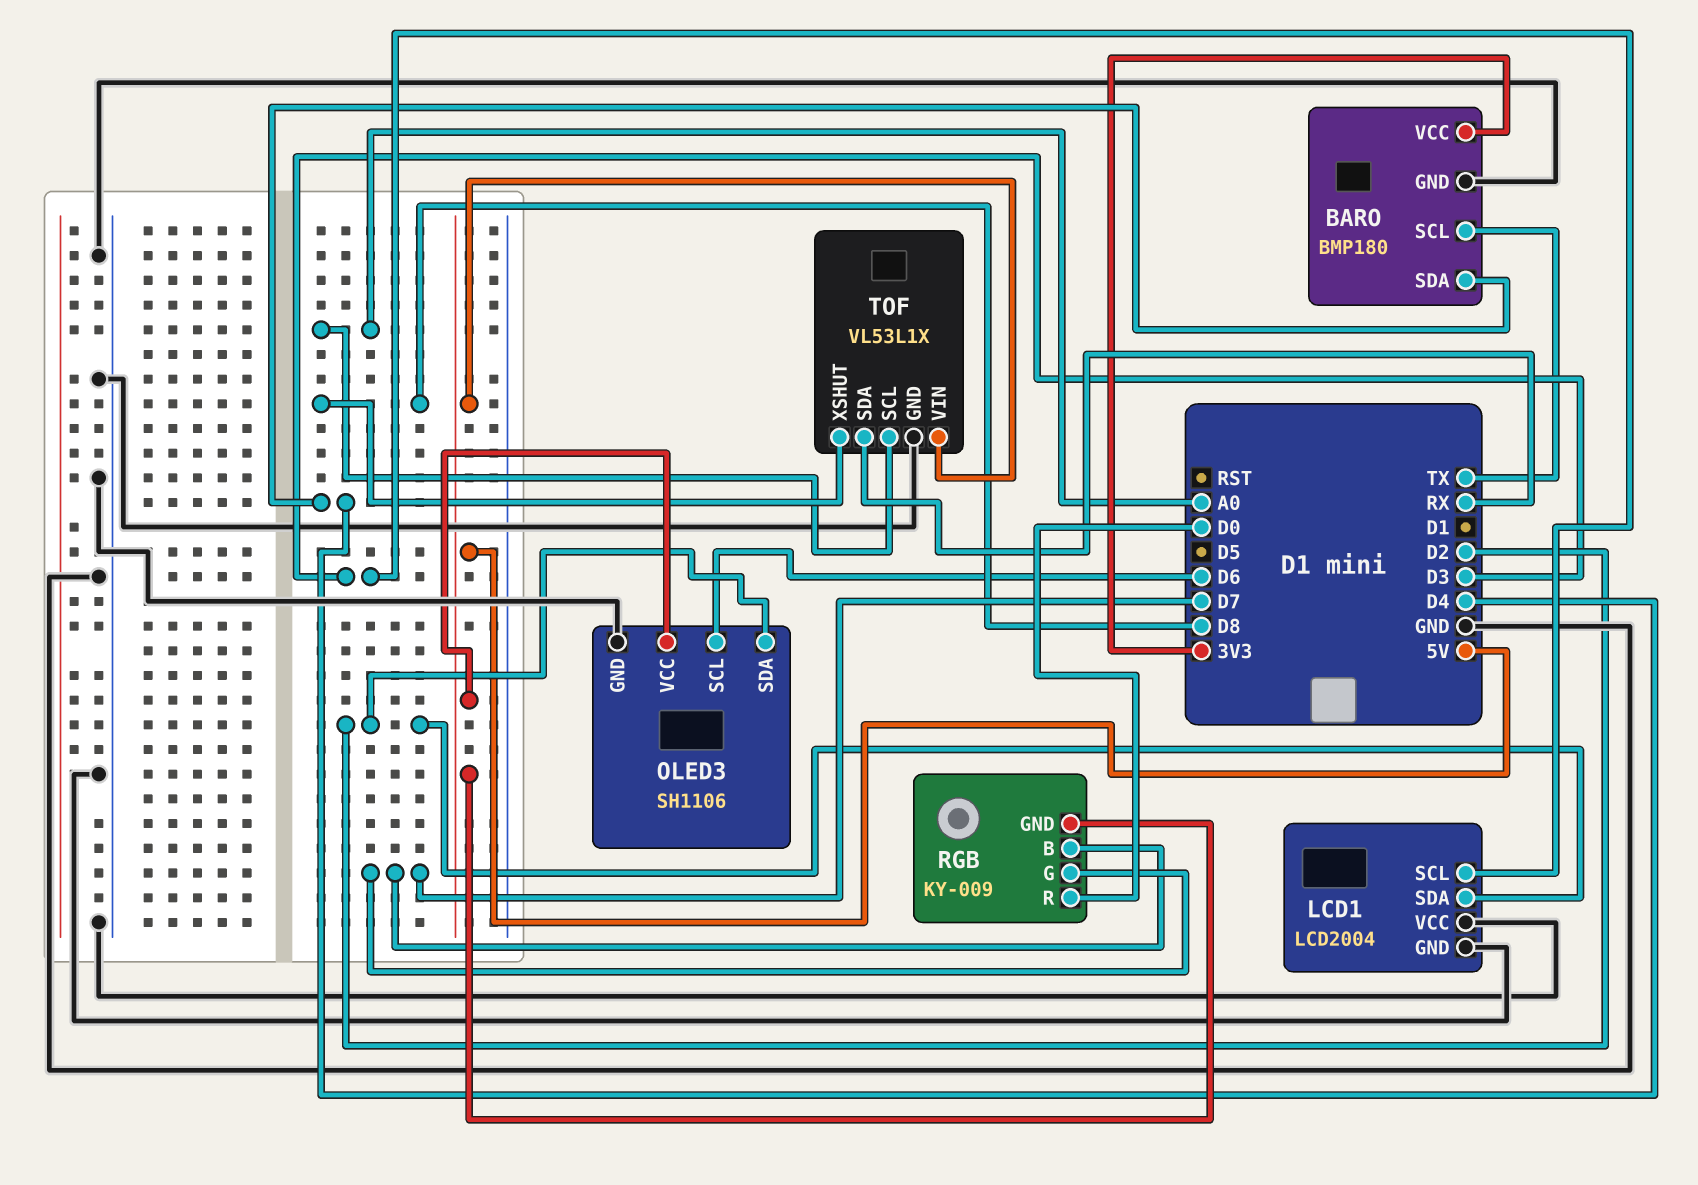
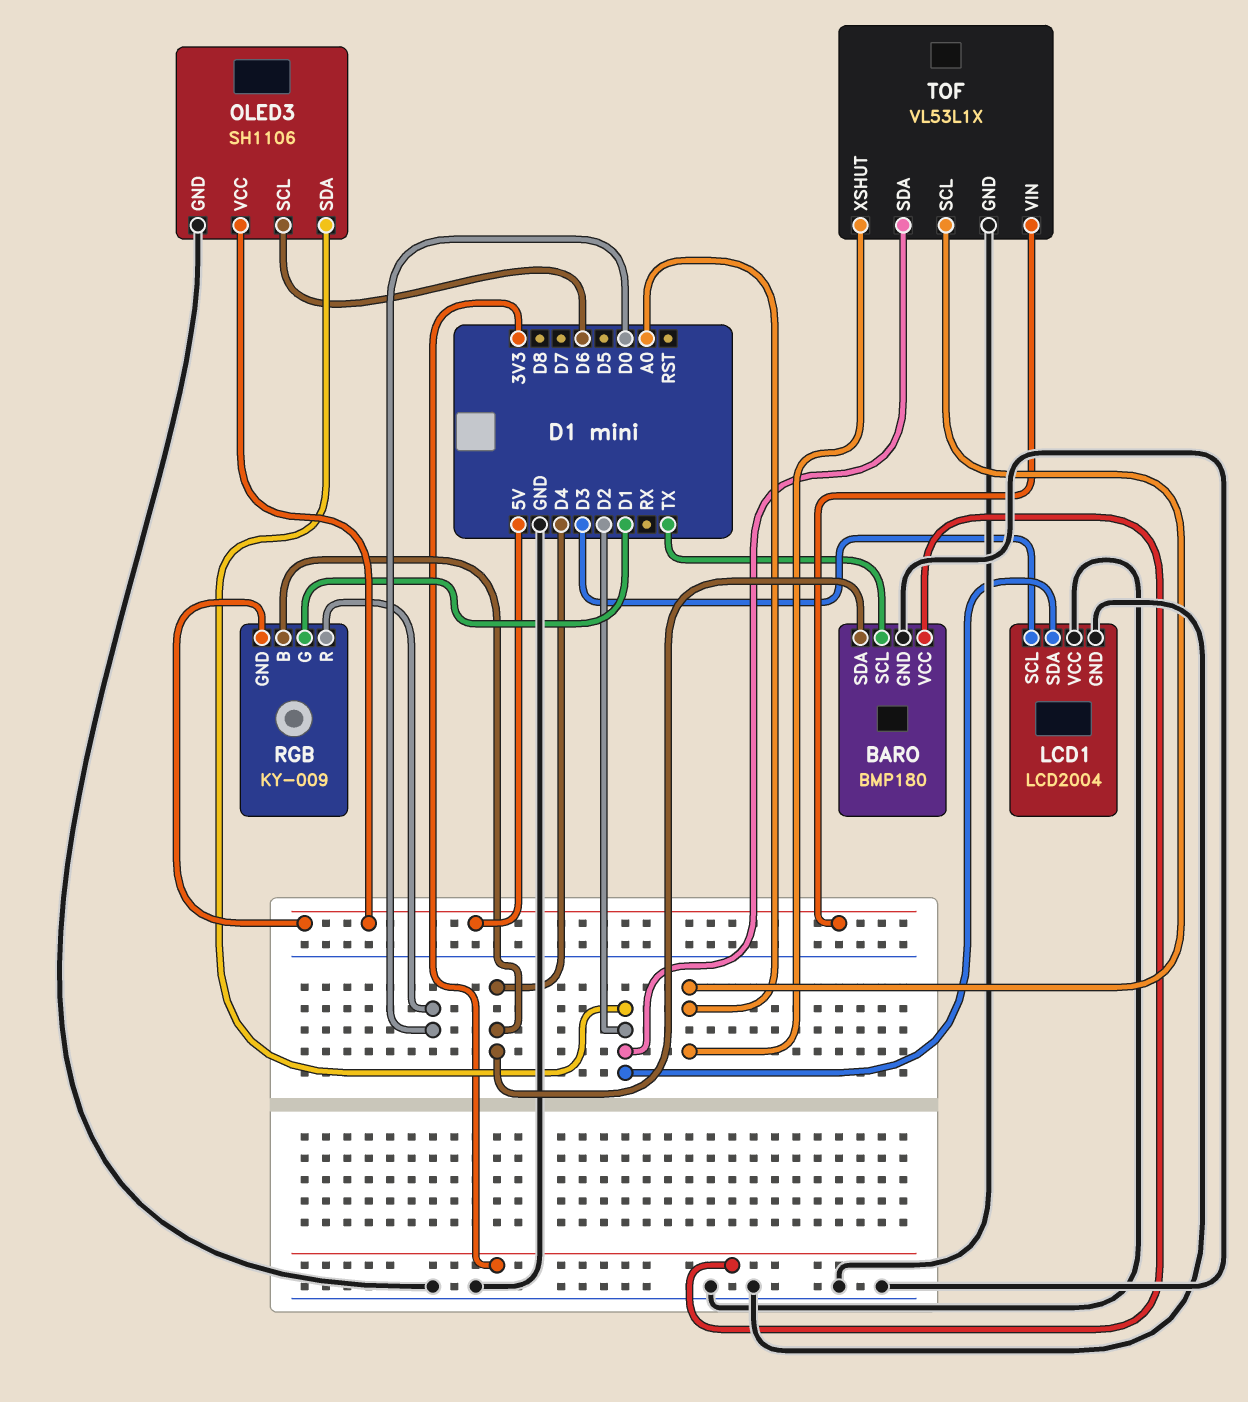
RGB pin B: D7 -> D4
RGB pin G: D7 -> D1
TOF pin SDA: RX -> D2
TOF pin XSHUT: D8 -> A0

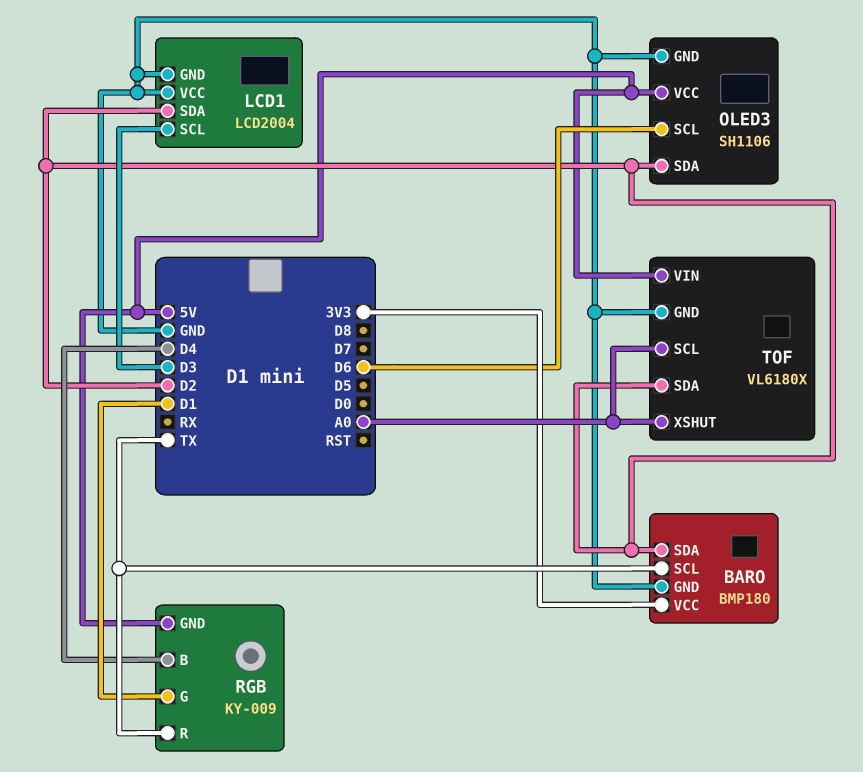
BARO pin SDA: D4 -> D2
RGB pin R: D0 -> TX
TOF: VL53L1X -> VL6180X

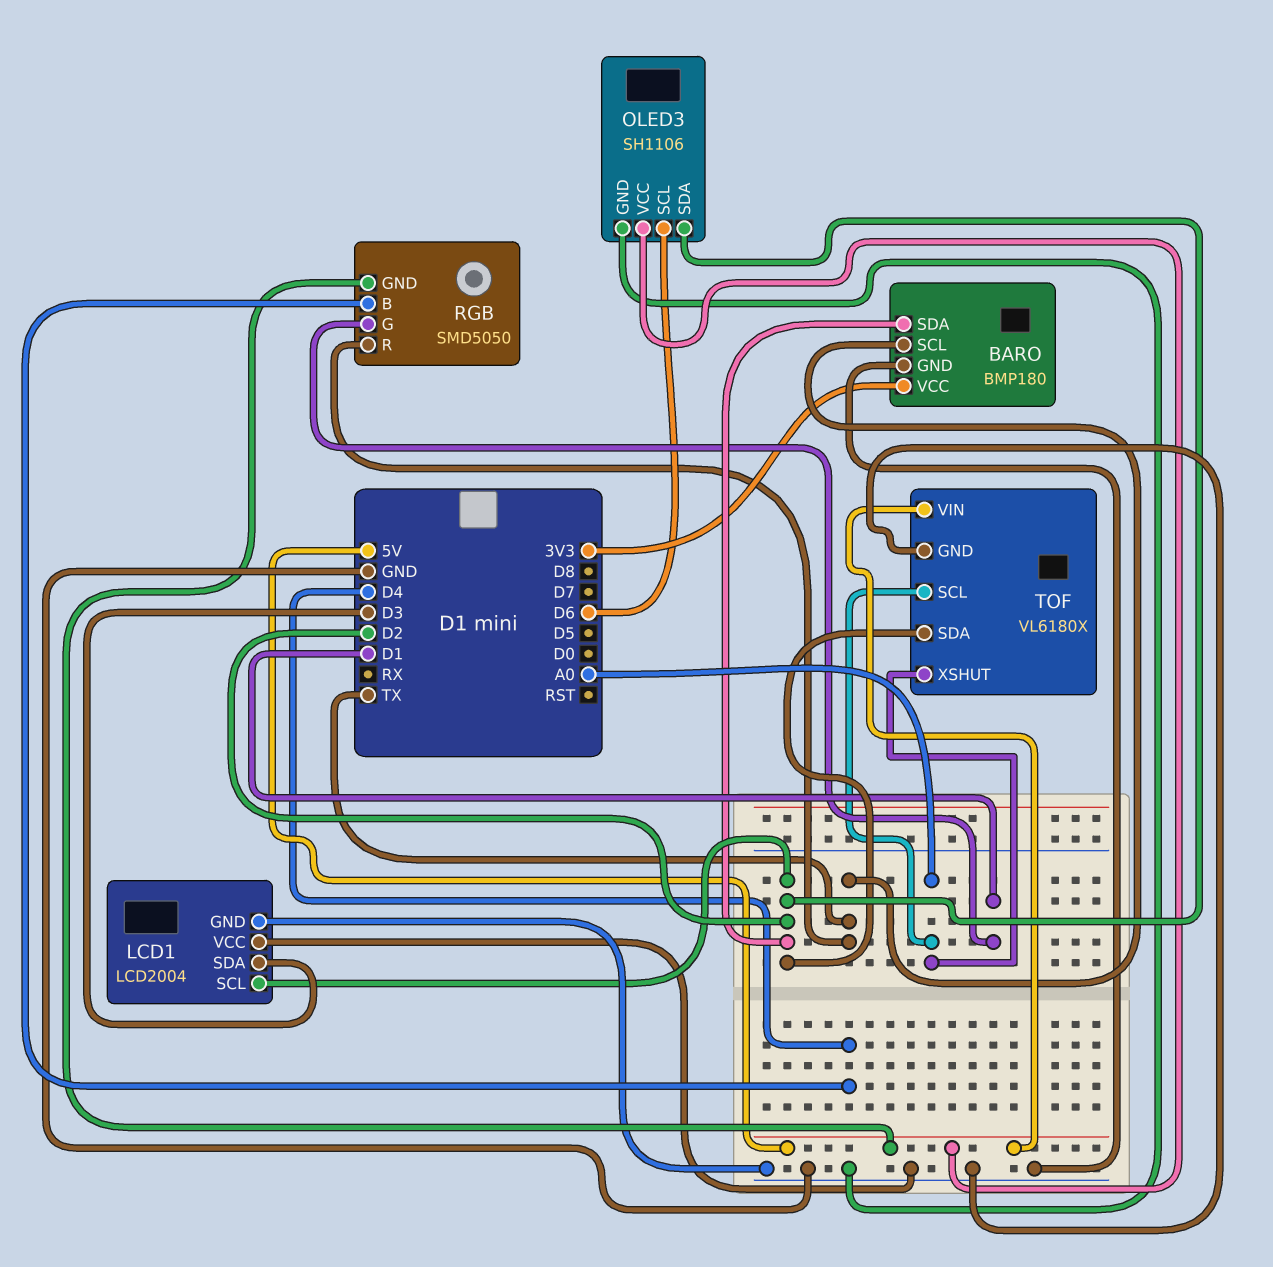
LCD1 pin SCL: D3 -> D2
LCD1 pin SDA: D2 -> D3
RGB: KY-009 -> SMD5050

